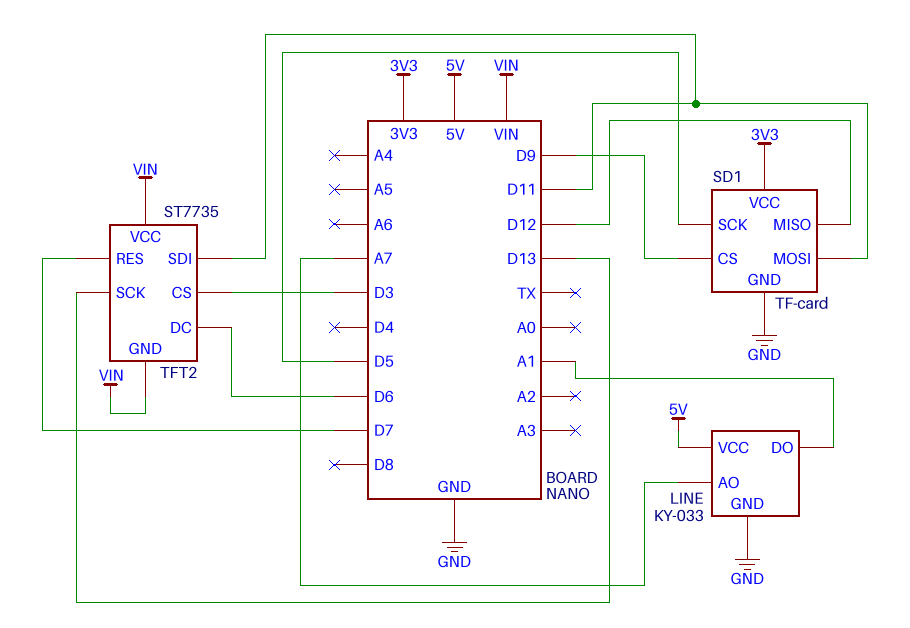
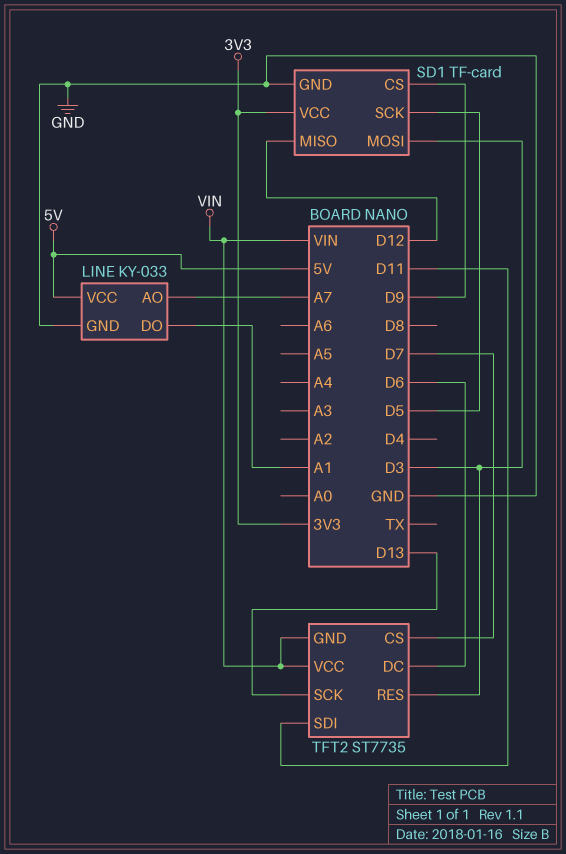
SD1 pin MOSI: D11 -> D3
TFT2 pin CS: D3 -> D7
TFT2 pin RES: D7 -> D3

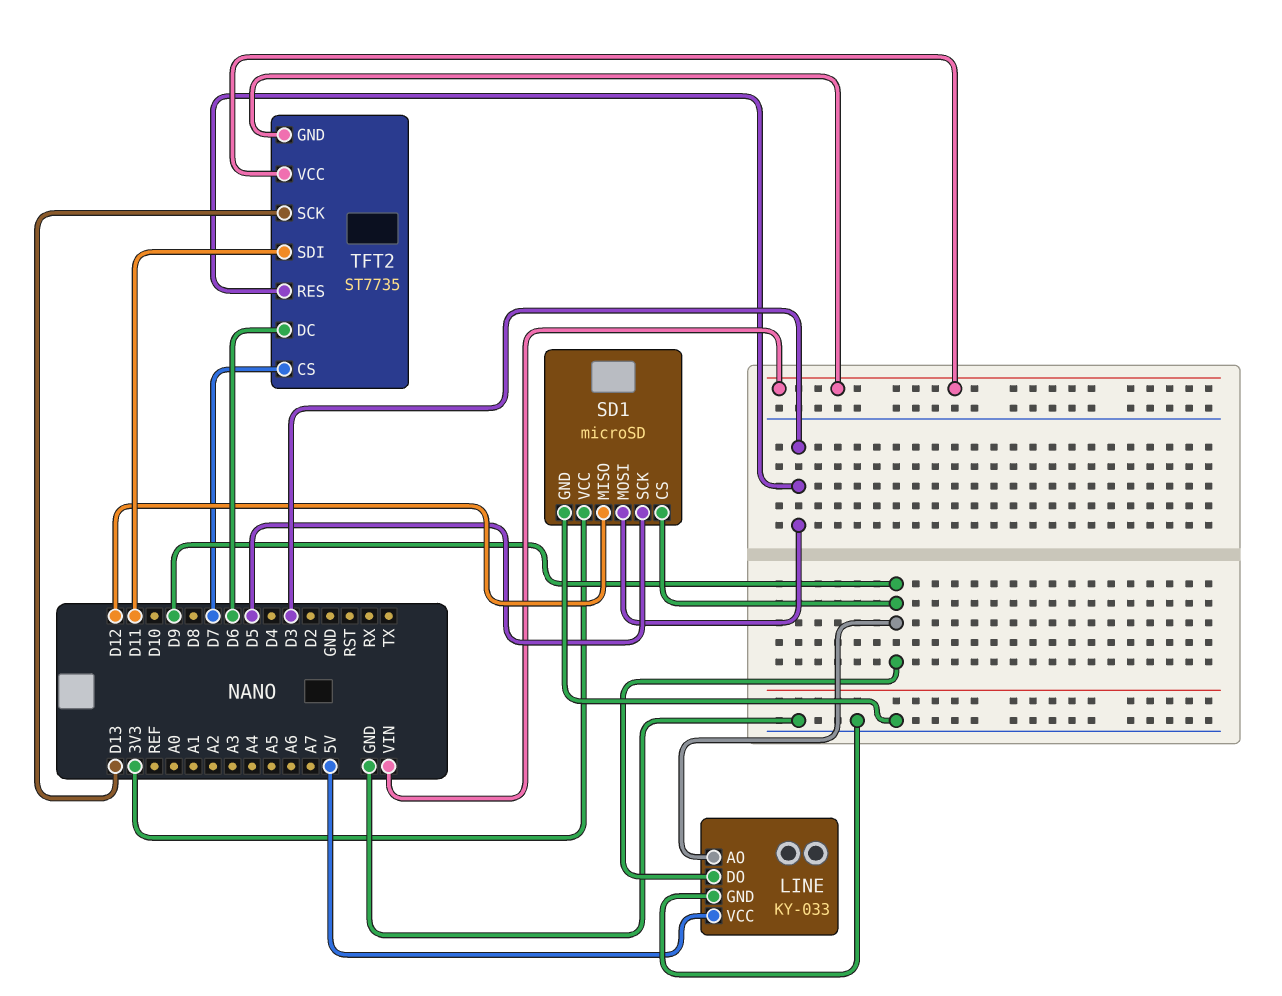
LINE pin AO: A7 -> D9
LINE pin DO: A1 -> D9
SD1: TF-card -> microSD

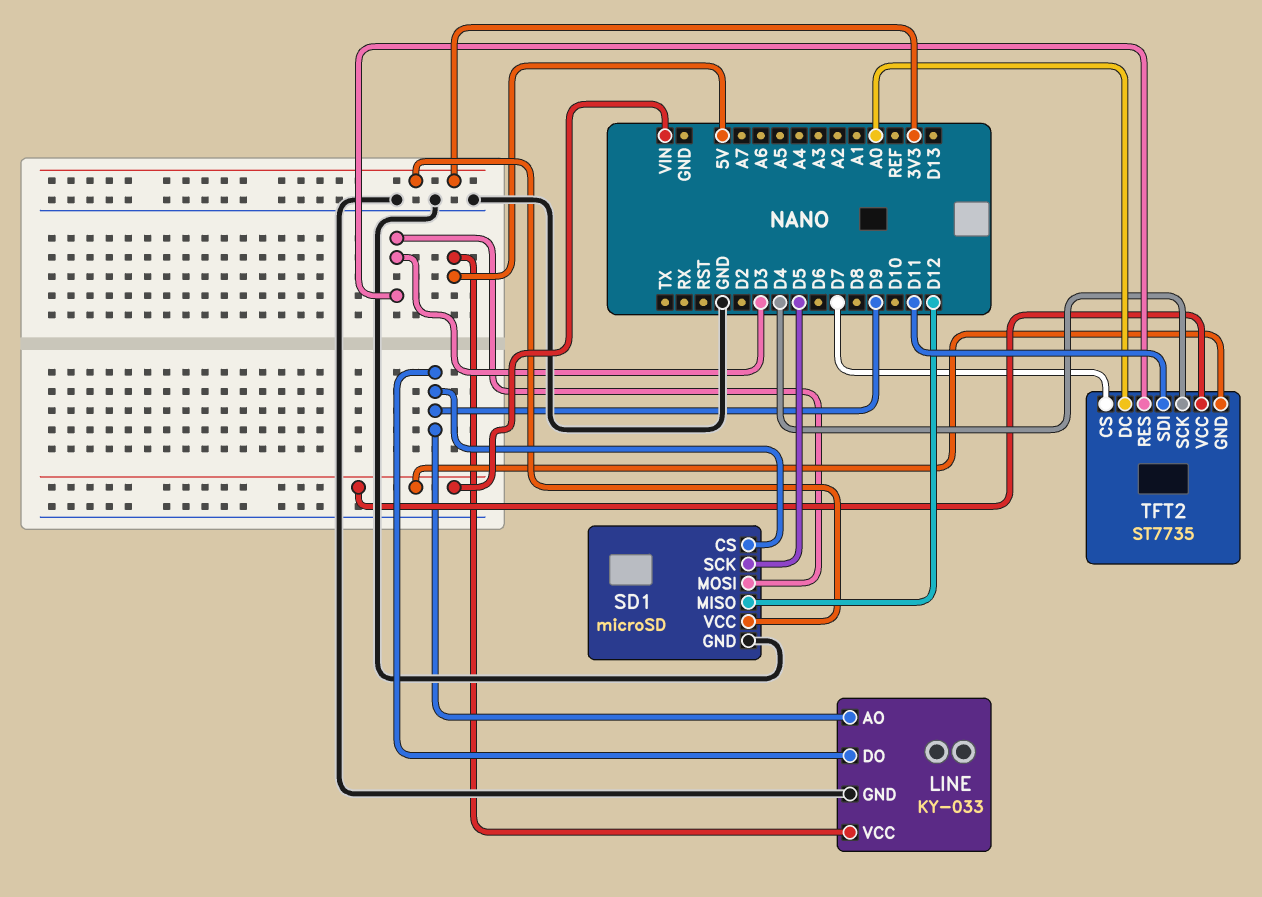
TFT2 pin DC: D6 -> A0
TFT2 pin SCK: D13 -> D4

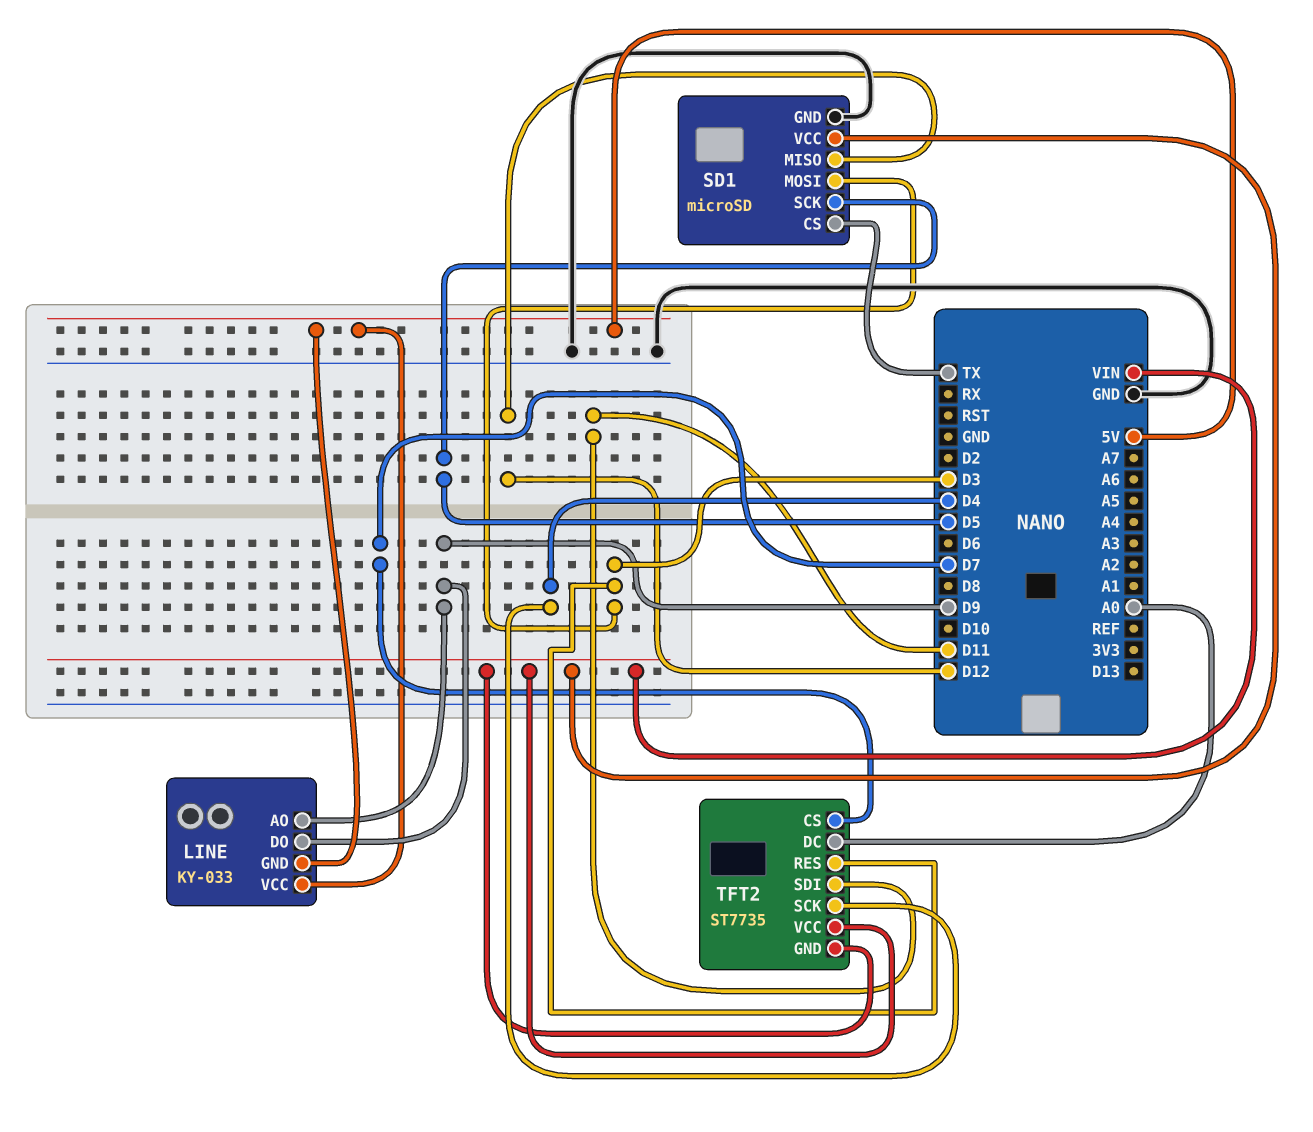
LINE pin GND: GND -> 5V
SD1 pin CS: D9 -> TX
SD1 pin VCC: 3V3 -> VIN

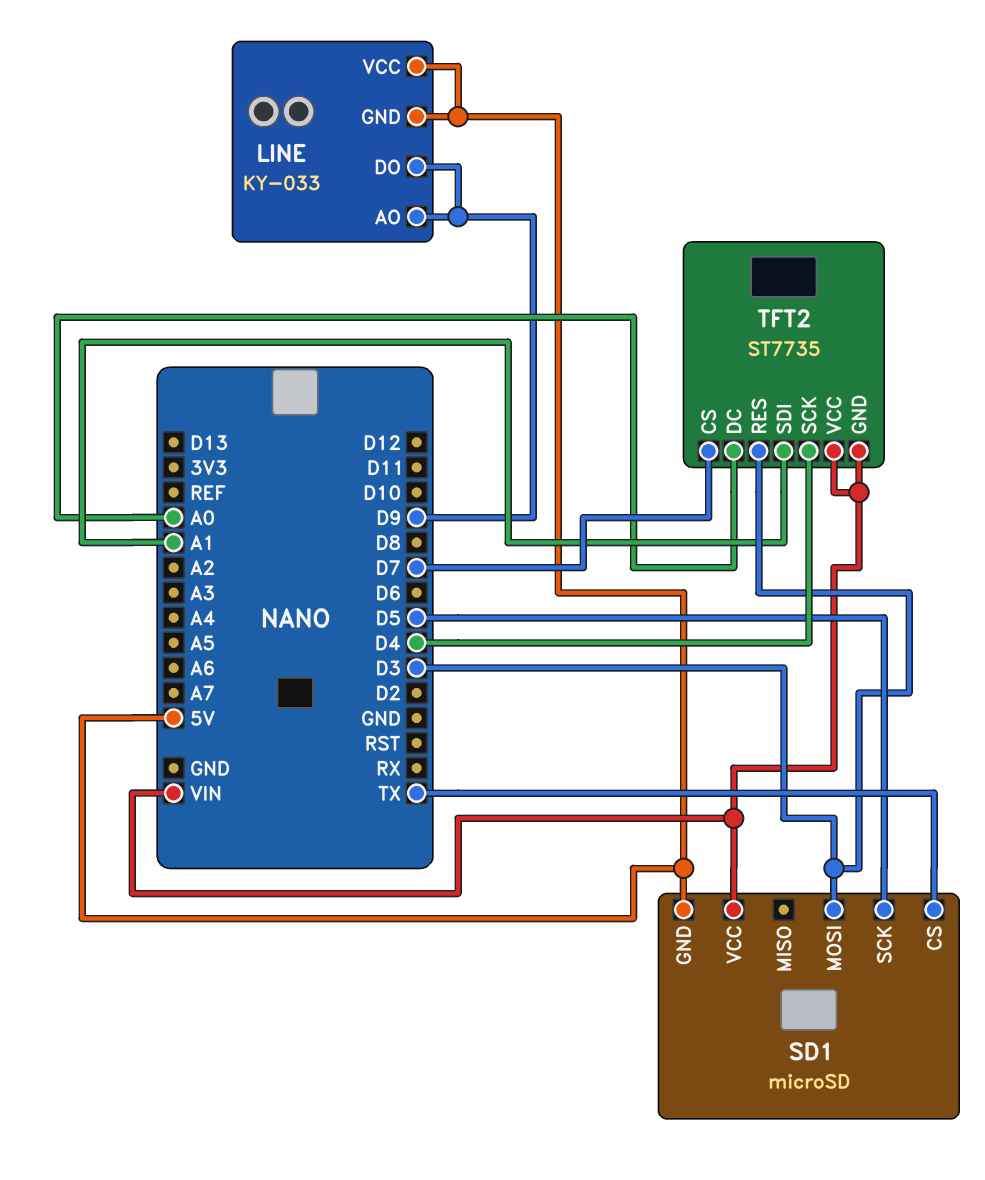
SD1 pin GND: GND -> 5V
SD1 pin MISO: D12 -> none
TFT2 pin SDI: D11 -> A1

